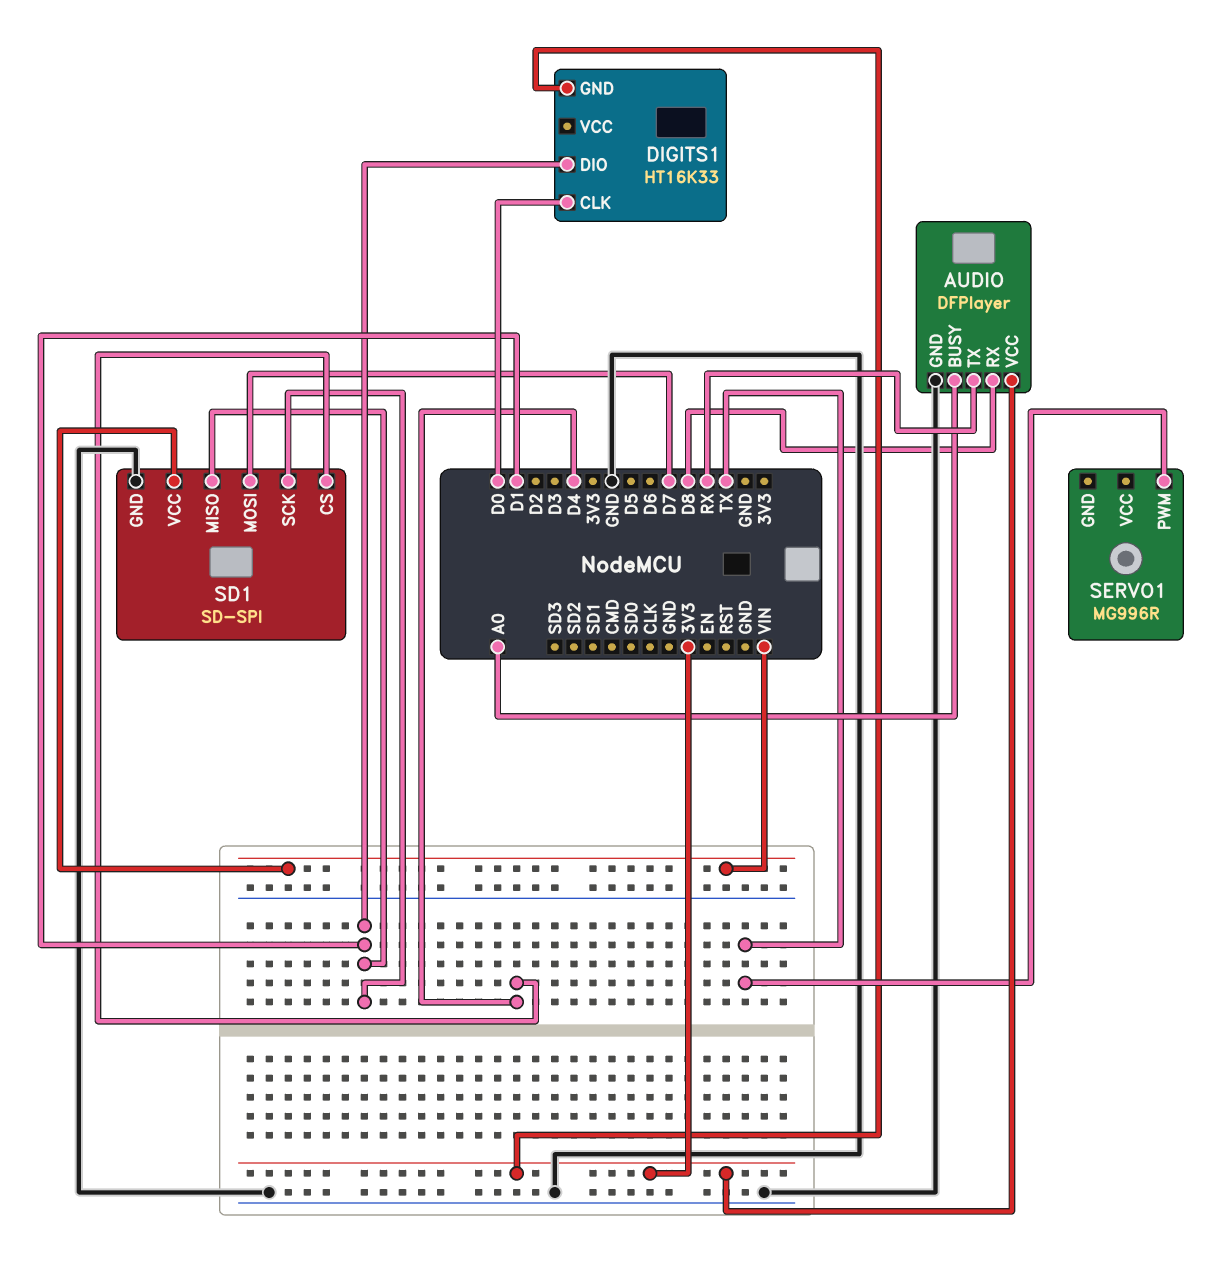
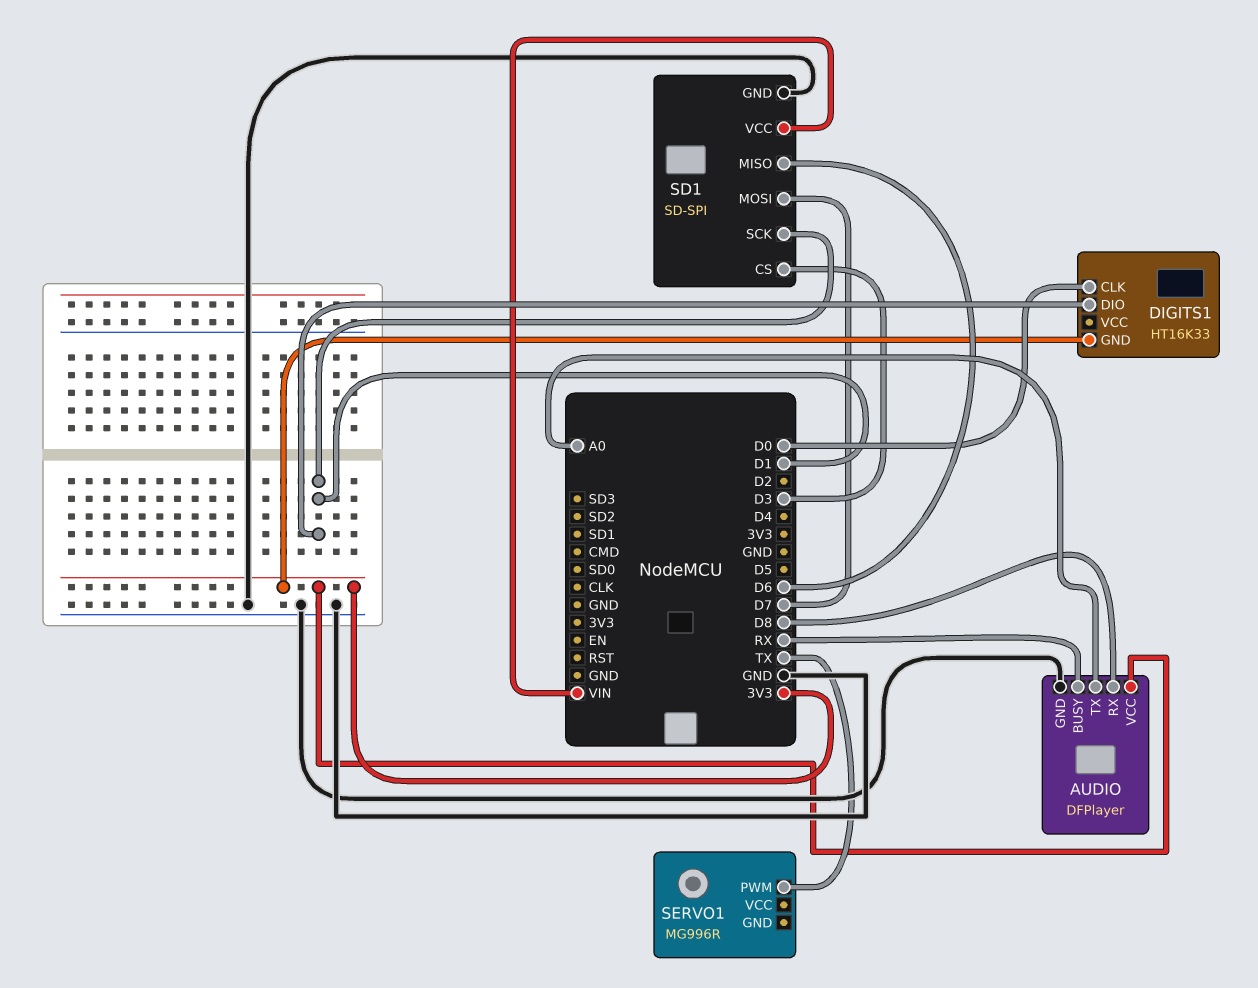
AUDIO pin BUSY: A0 -> RX
AUDIO pin TX: RX -> A0
SD1 pin CS: D4 -> D3
SD1 pin MISO: D1 -> D6

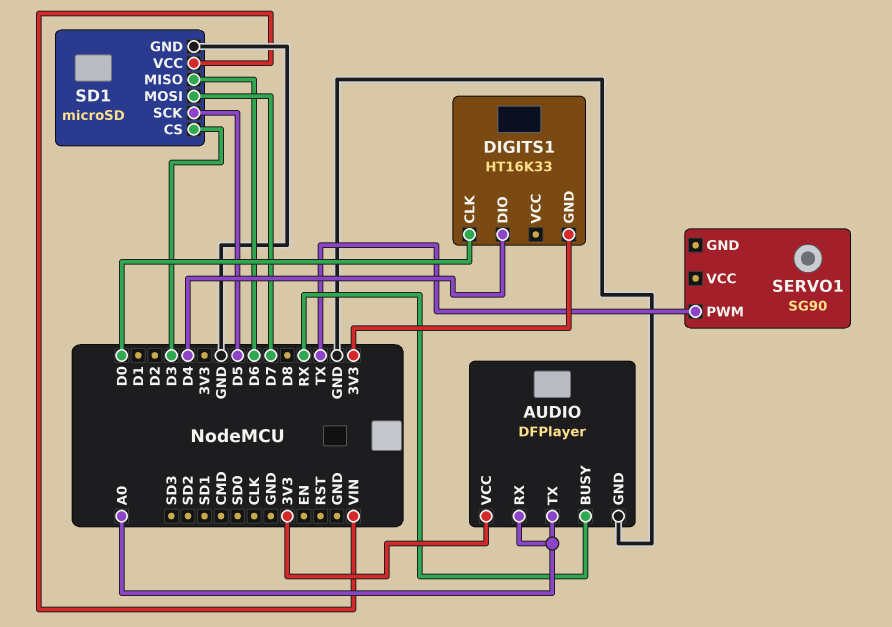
AUDIO pin RX: D8 -> A0
DIGITS1 pin DIO: D1 -> D4
SD1: SD-SPI -> microSD
SD1 pin SCK: D1 -> D5
SERVO1: MG996R -> SG90

